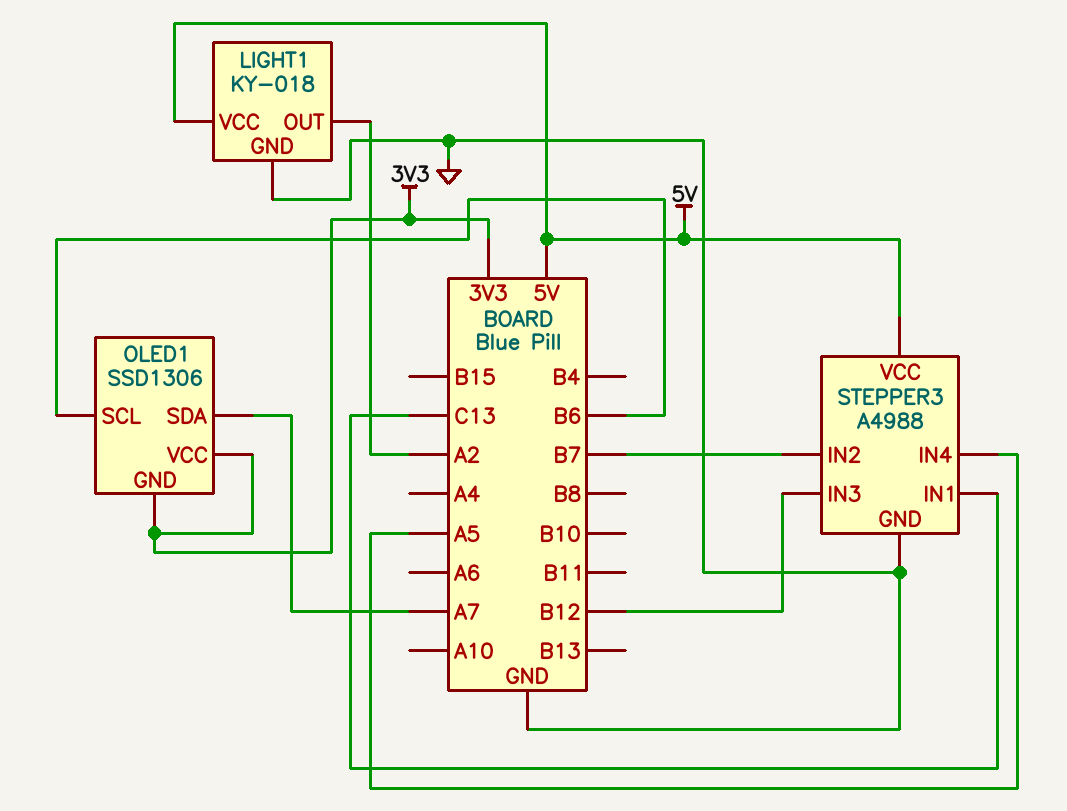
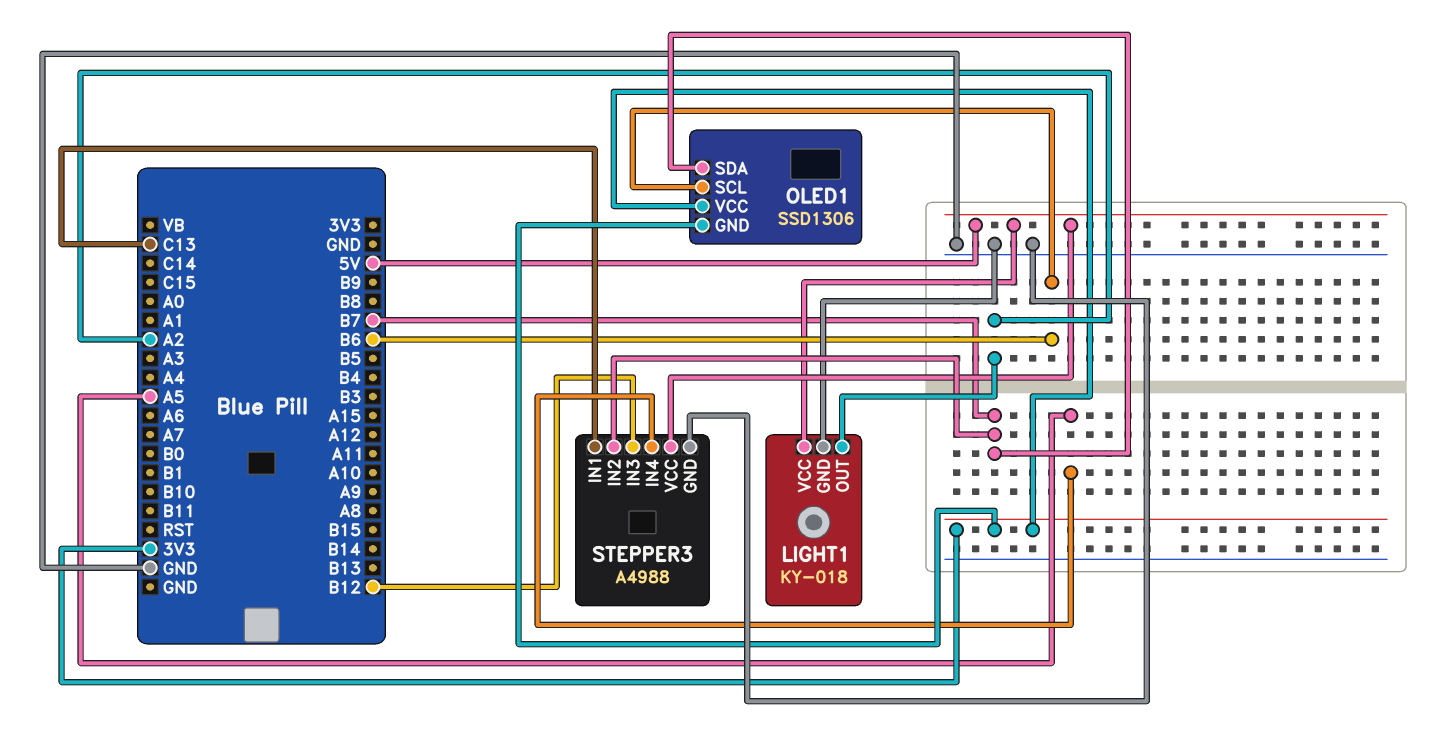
OLED1 pin SDA: A7 -> B7

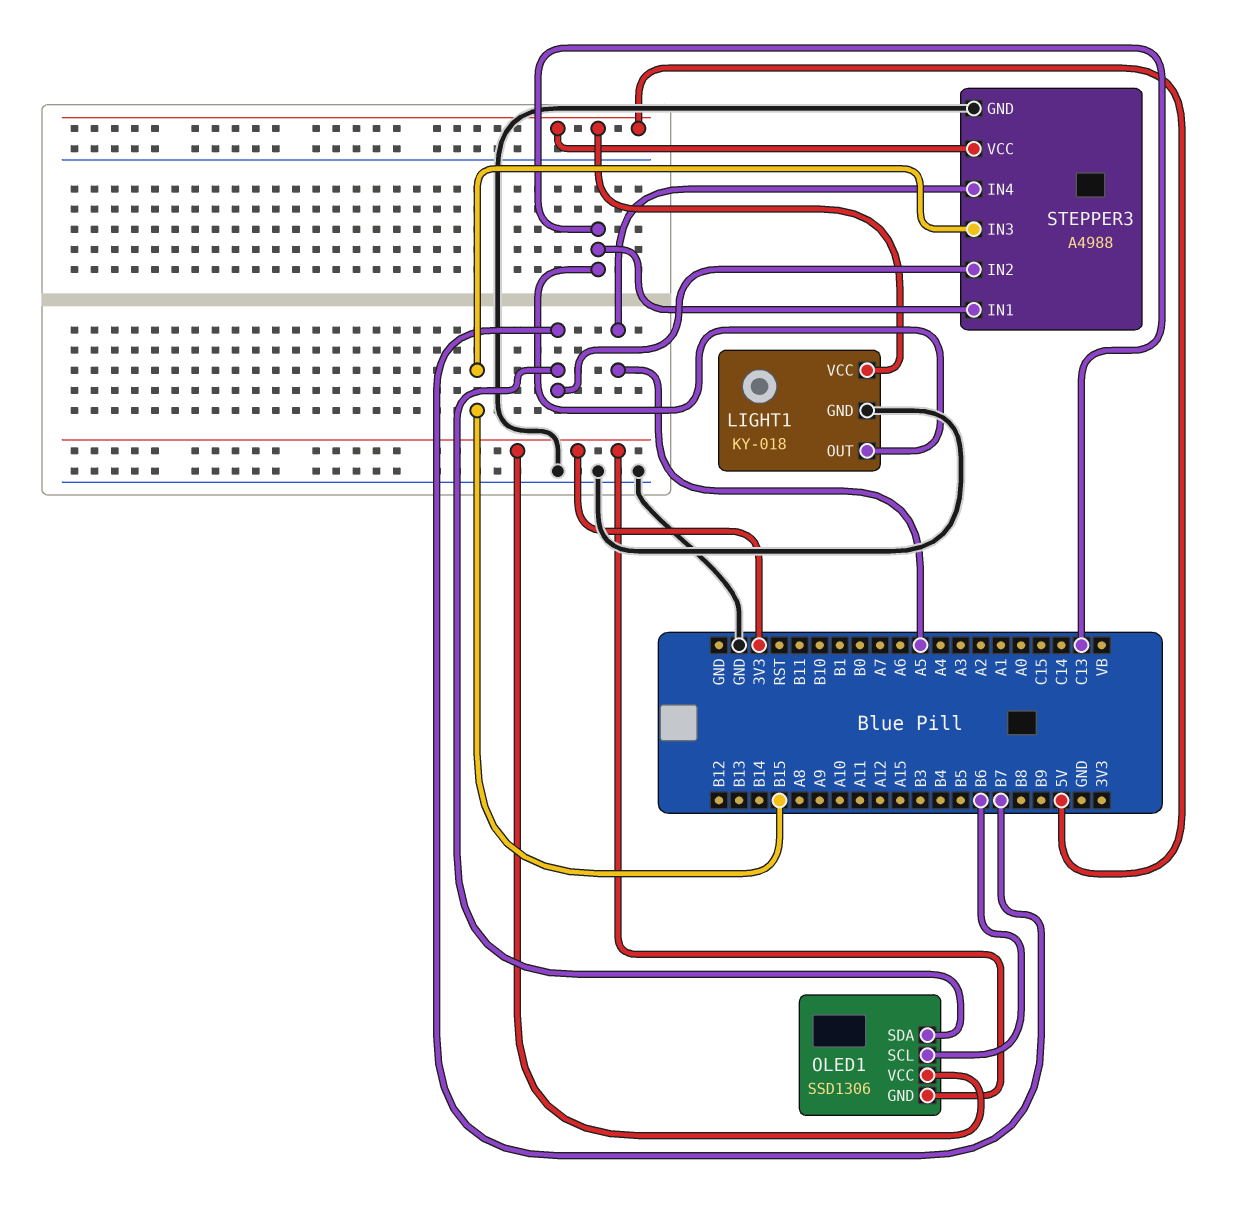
LIGHT1 pin OUT: A2 -> C13
STEPPER3 pin IN3: B12 -> B15

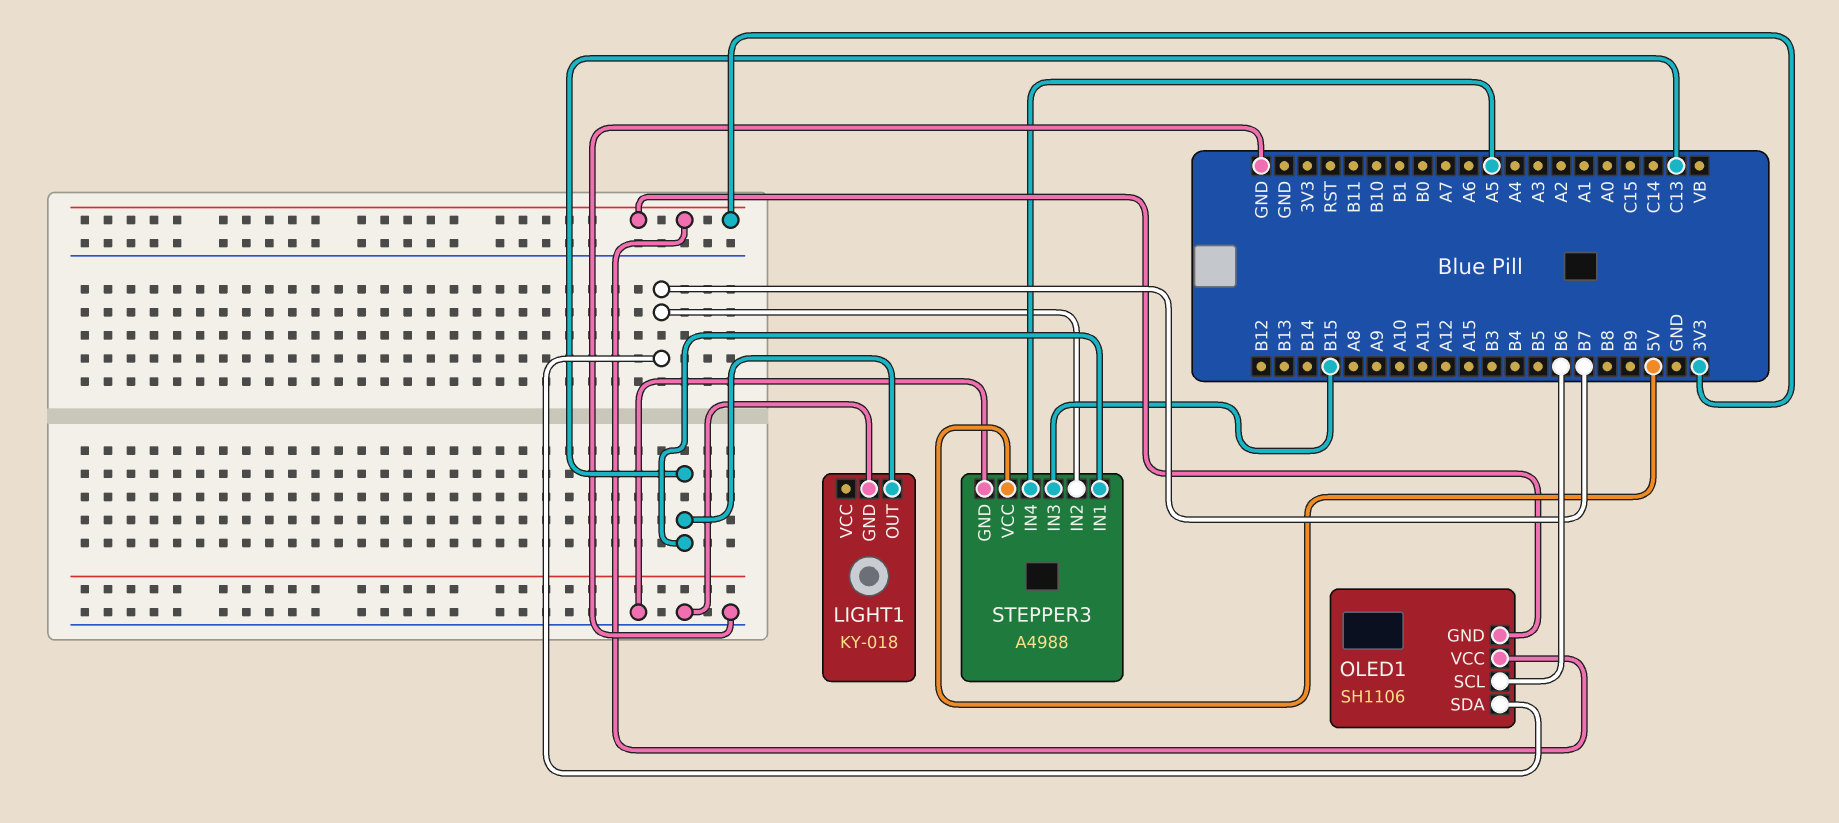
LIGHT1 pin VCC: 5V -> none
OLED1: SSD1306 -> SH1106

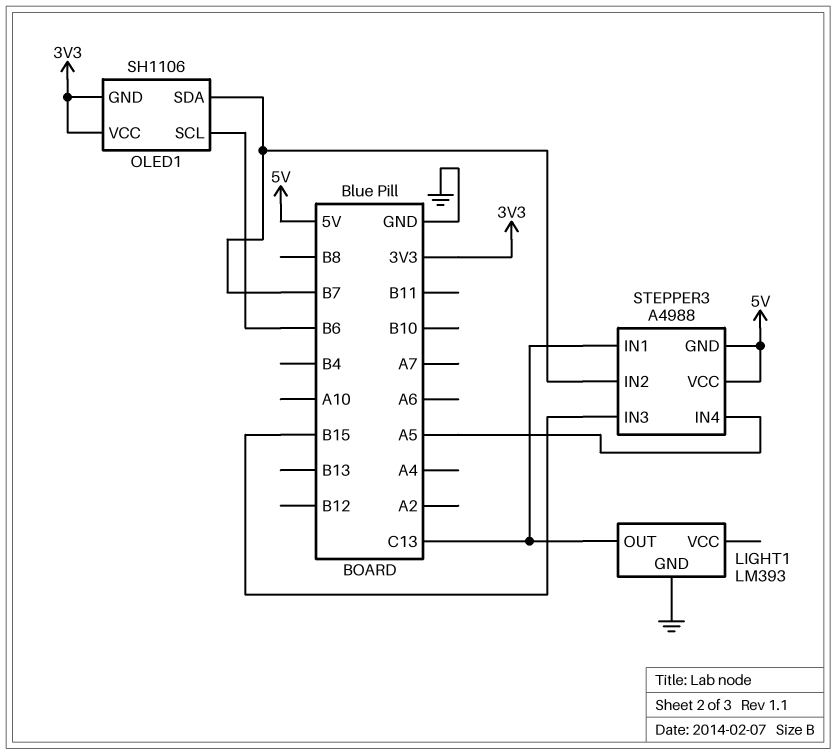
LIGHT1: KY-018 -> LM393
STEPPER3 pin GND: GND -> 5V

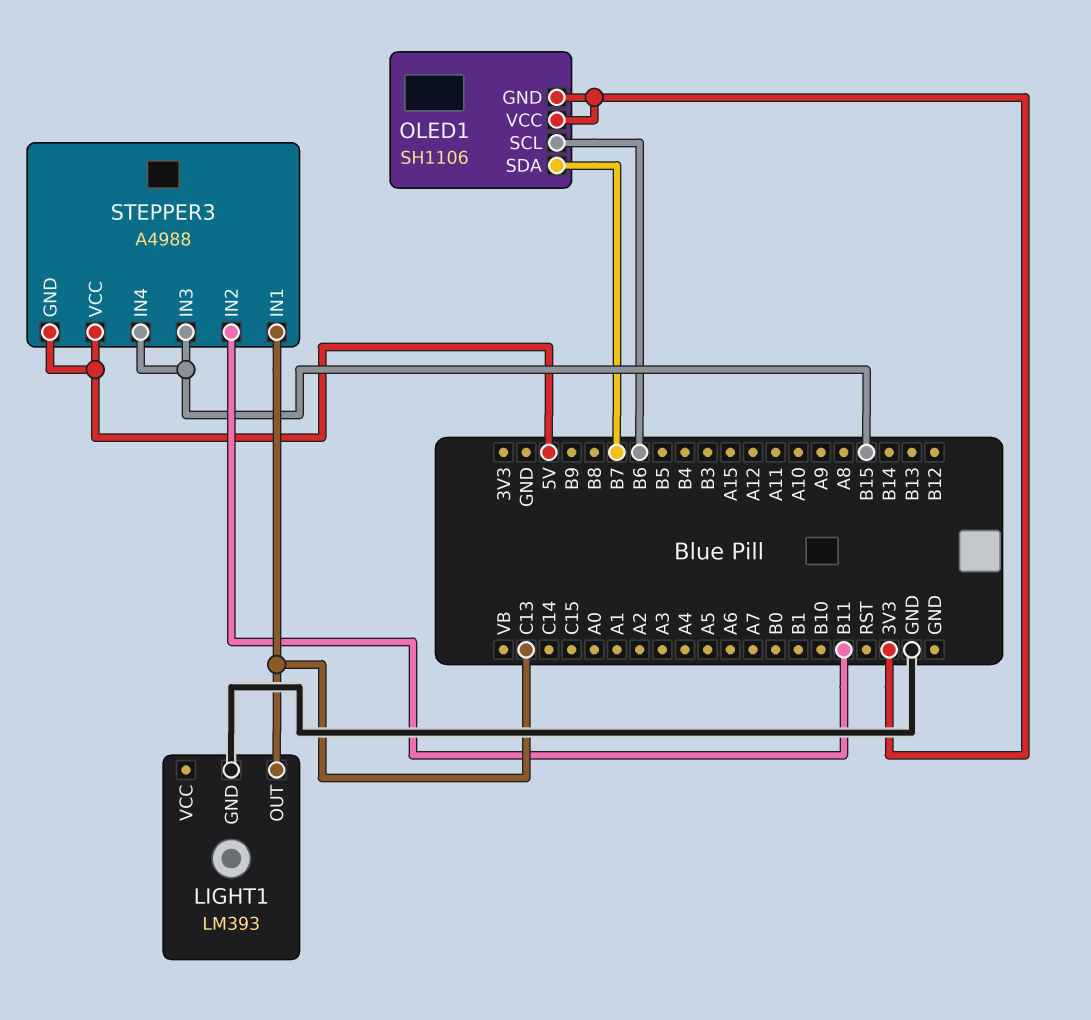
STEPPER3 pin IN2: B7 -> B11
STEPPER3 pin IN4: A5 -> B15

